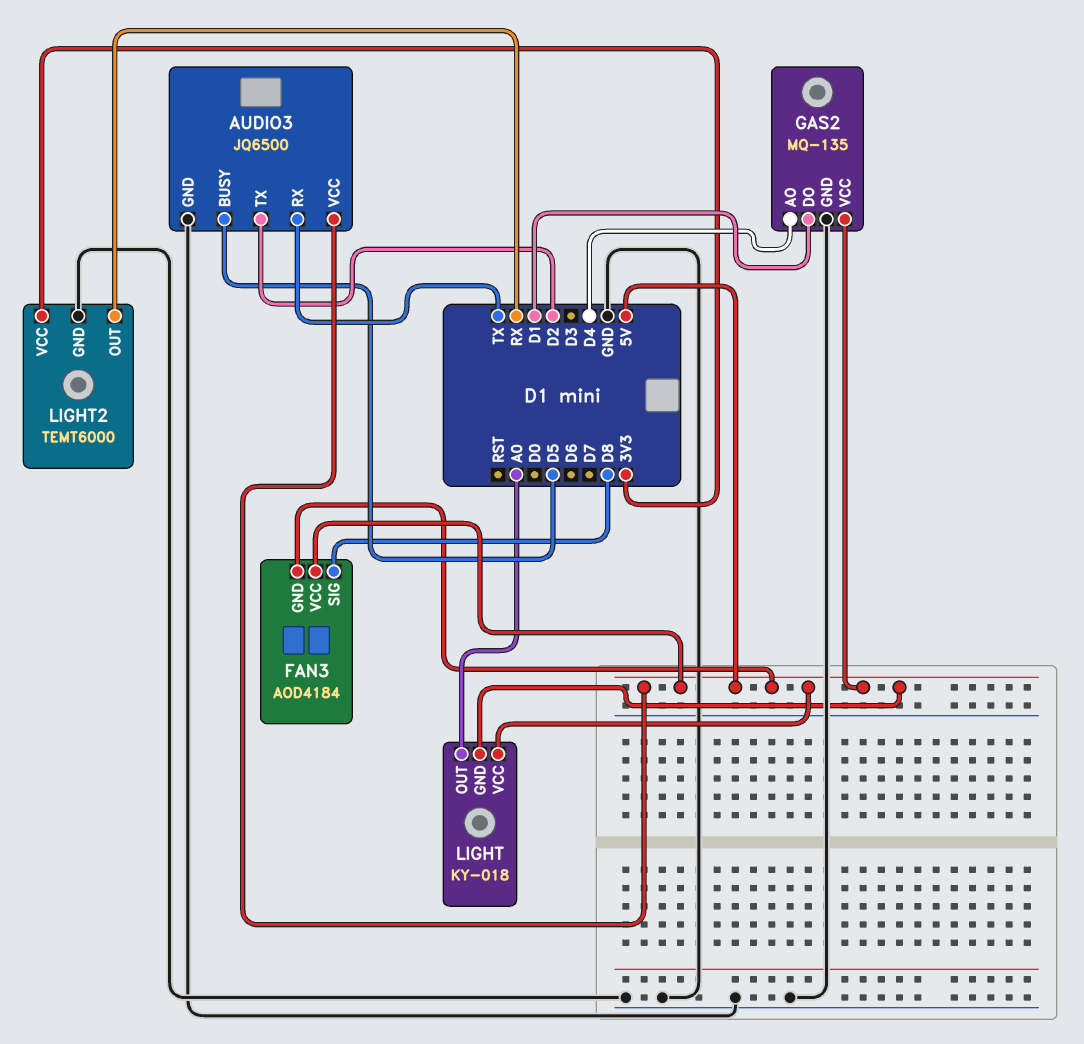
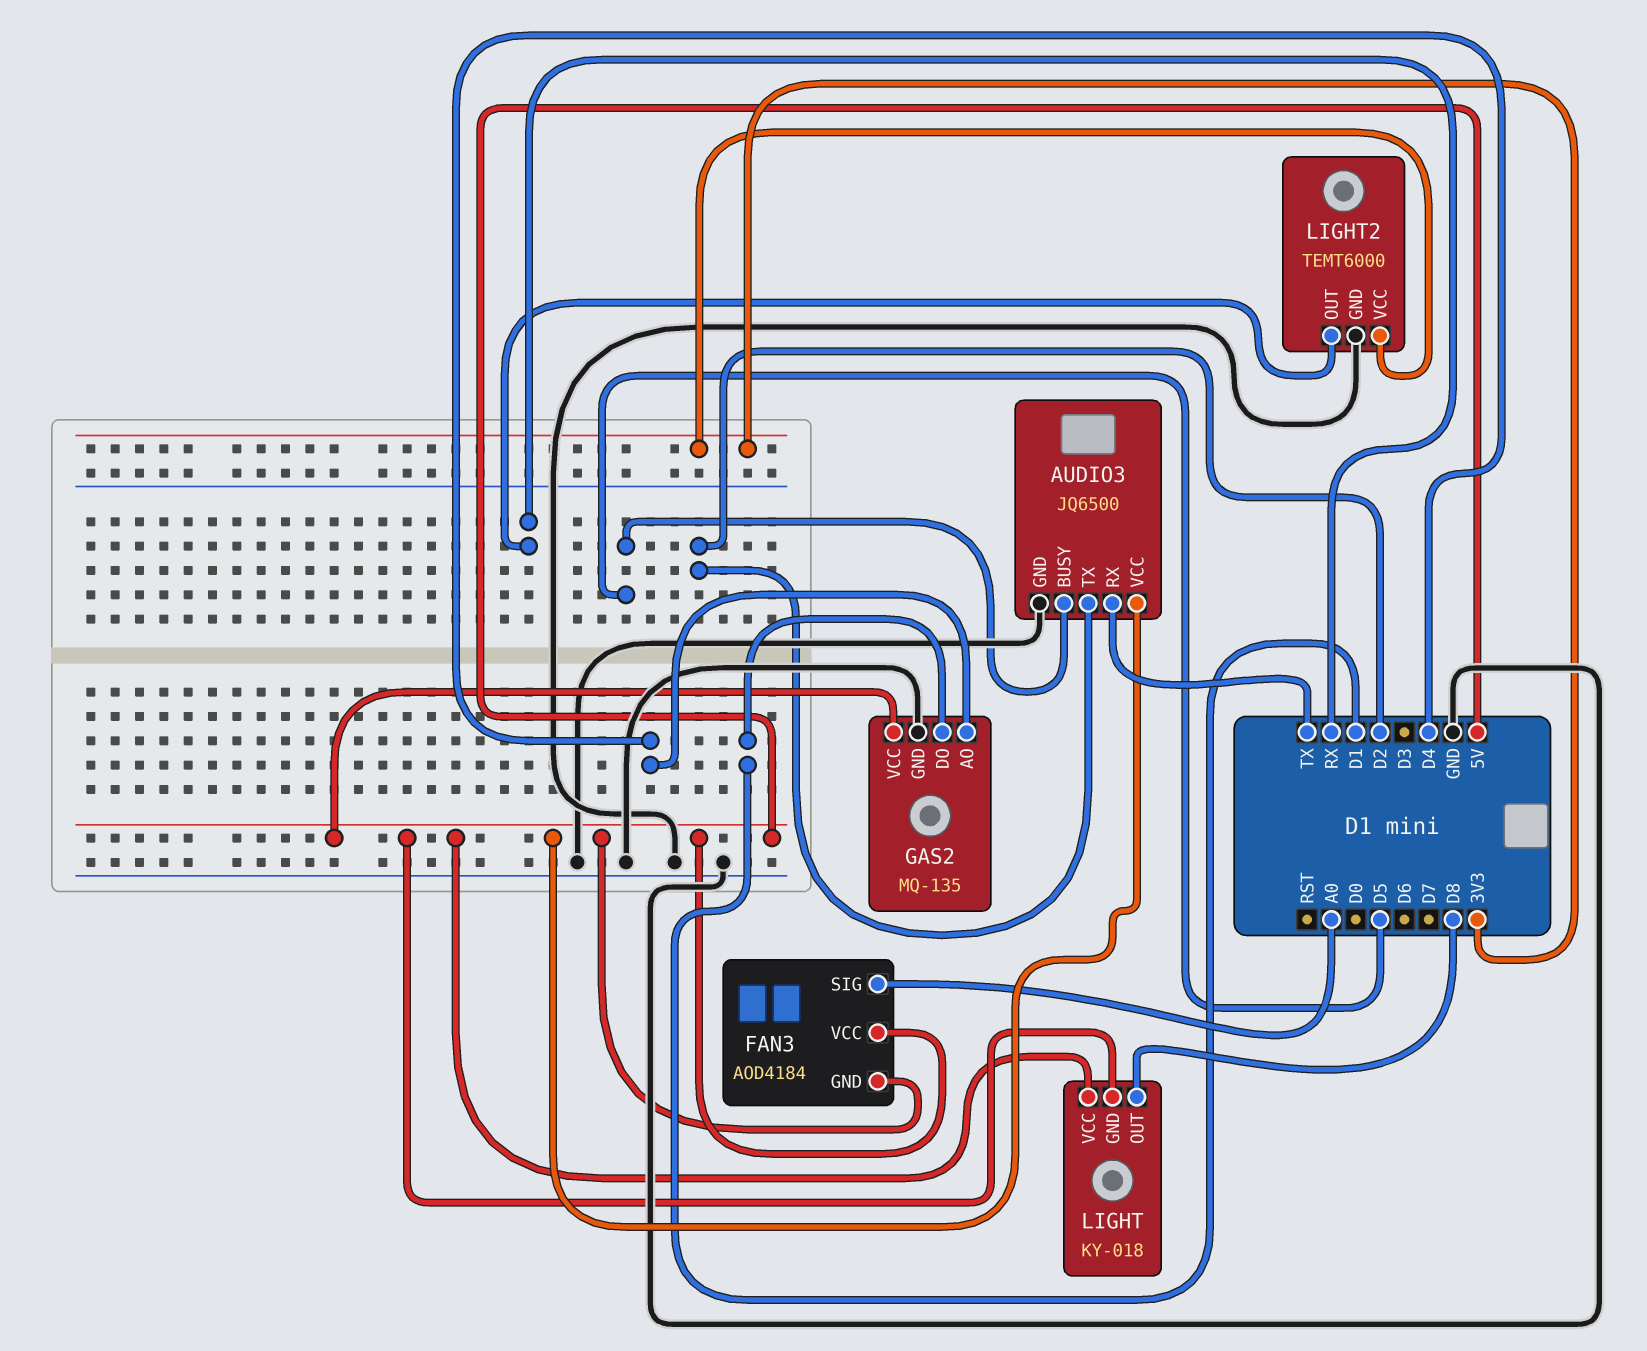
FAN3 pin SIG: D8 -> A0
LIGHT pin OUT: A0 -> D8

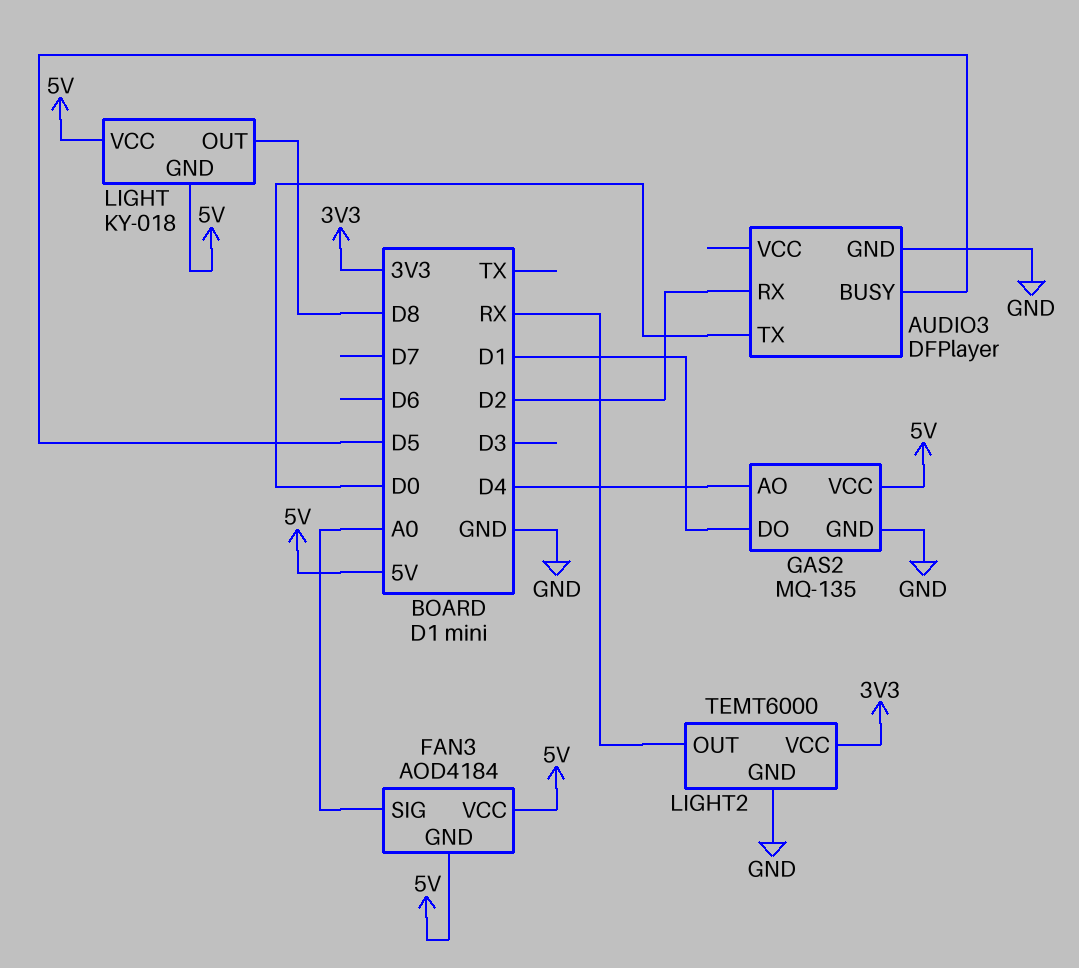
AUDIO3: JQ6500 -> DFPlayer
AUDIO3 pin RX: TX -> D2
AUDIO3 pin TX: D2 -> D0
AUDIO3 pin VCC: 5V -> none

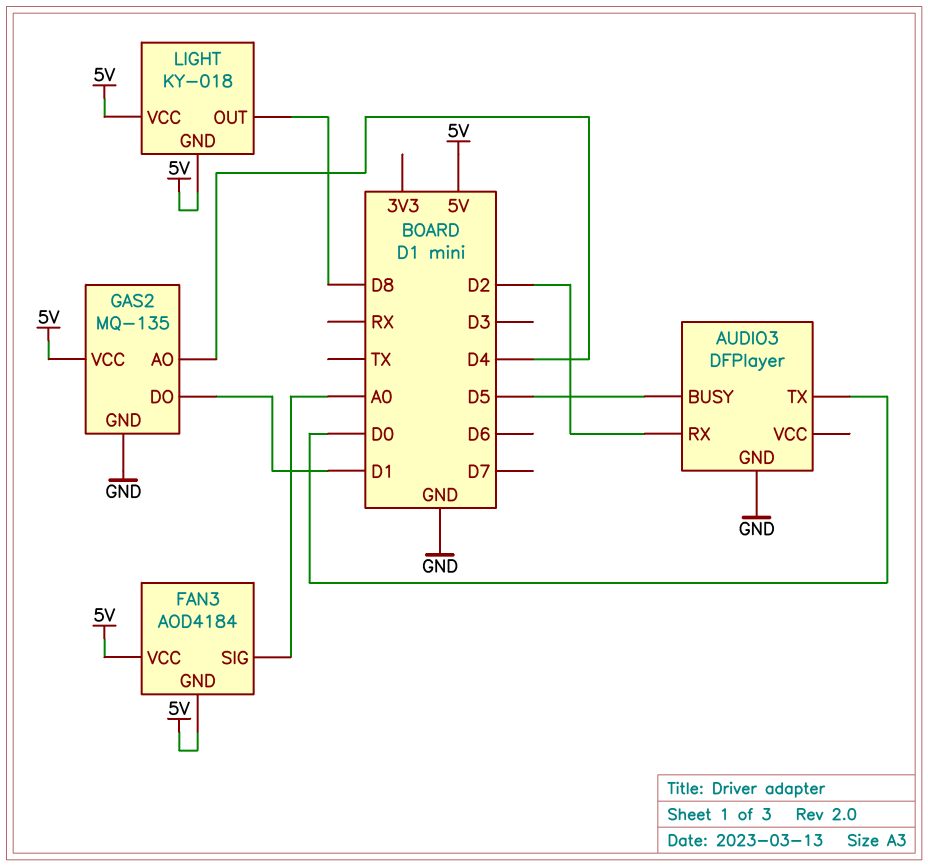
LIGHT2: TEMT6000 -> none
LIGHT2 pin GND: GND -> none
LIGHT2 pin OUT: RX -> none
LIGHT2 pin VCC: 3V3 -> none

